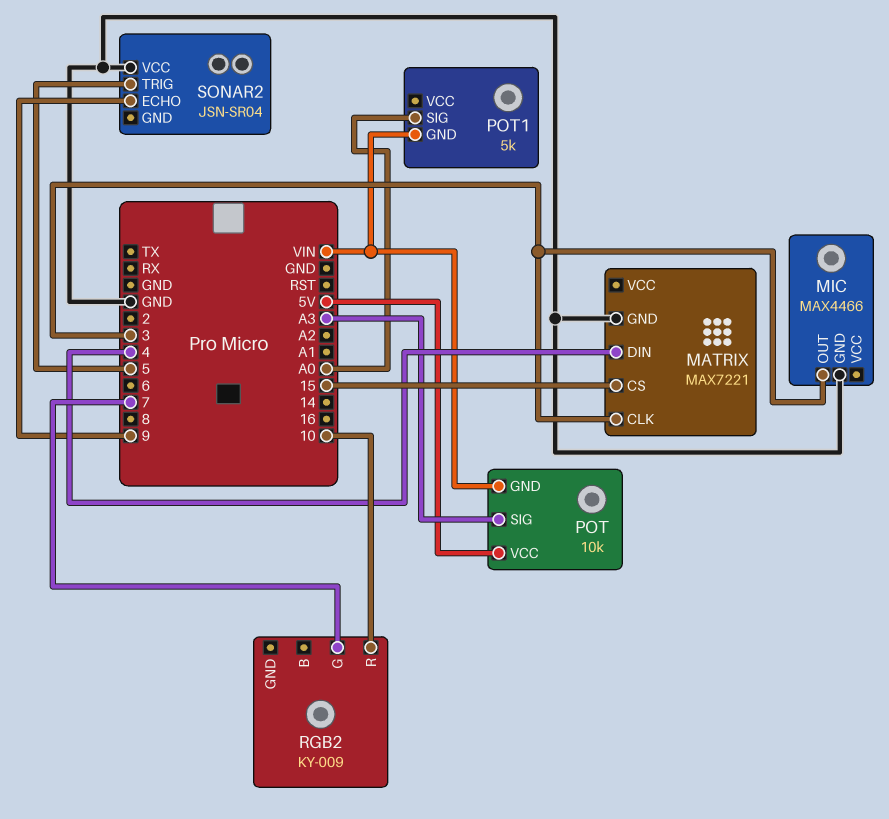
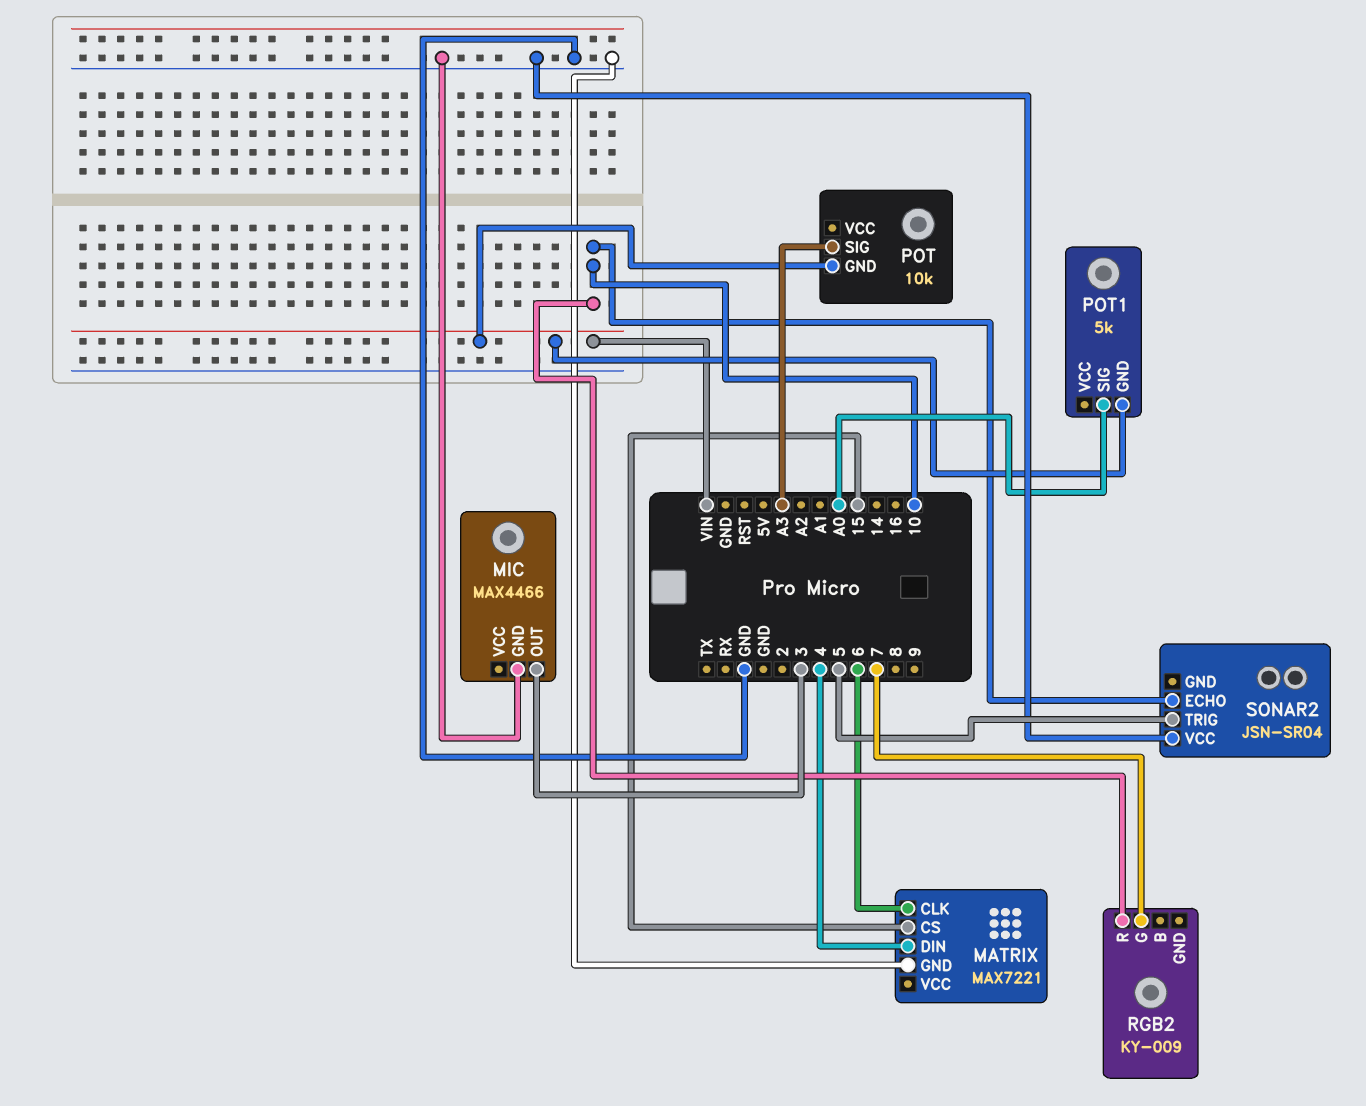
MATRIX pin CLK: 3 -> 6
POT pin VCC: 5V -> none
SONAR2 pin ECHO: 9 -> 10

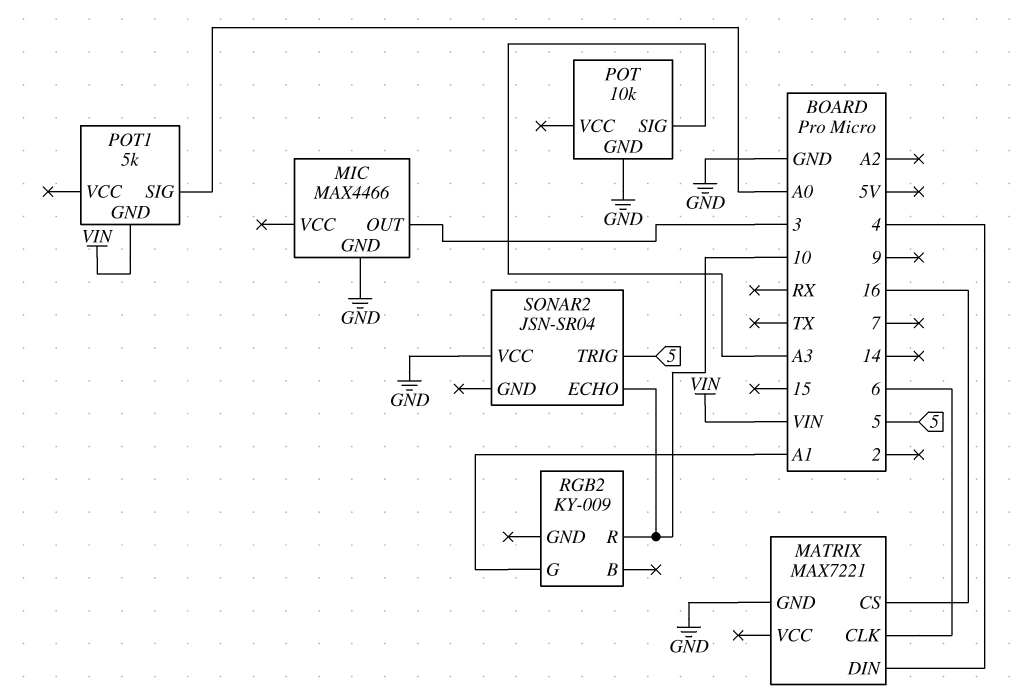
MATRIX pin CS: 15 -> 16
POT pin GND: VIN -> GND
RGB2 pin G: 7 -> A1

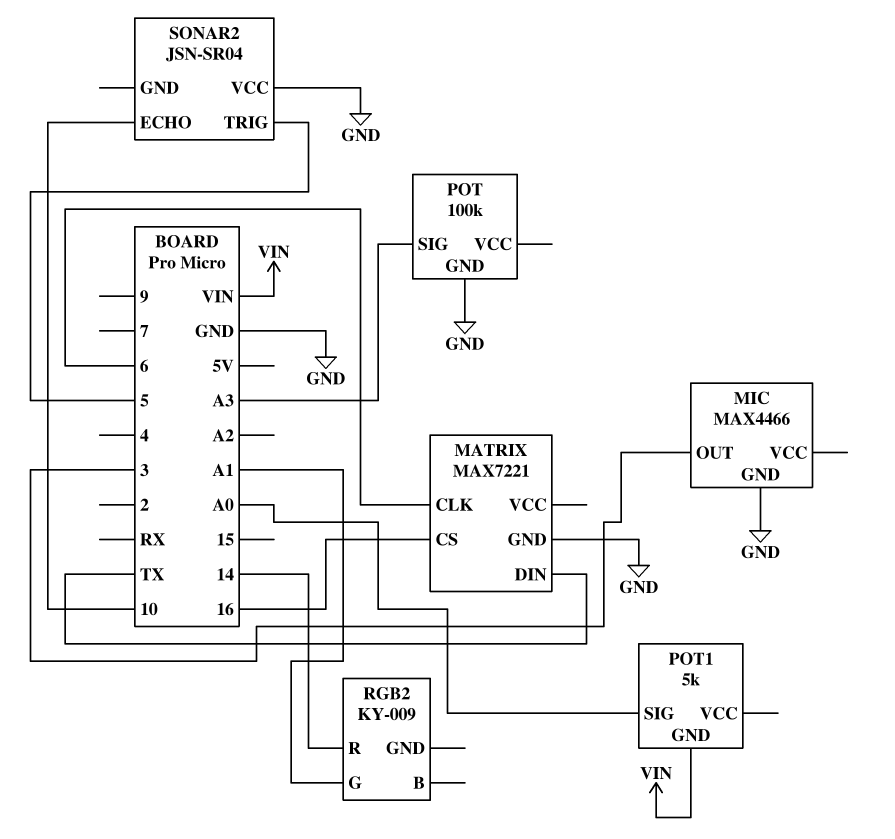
MATRIX pin DIN: 4 -> TX
POT: 10k -> 100k
RGB2 pin R: 10 -> 14

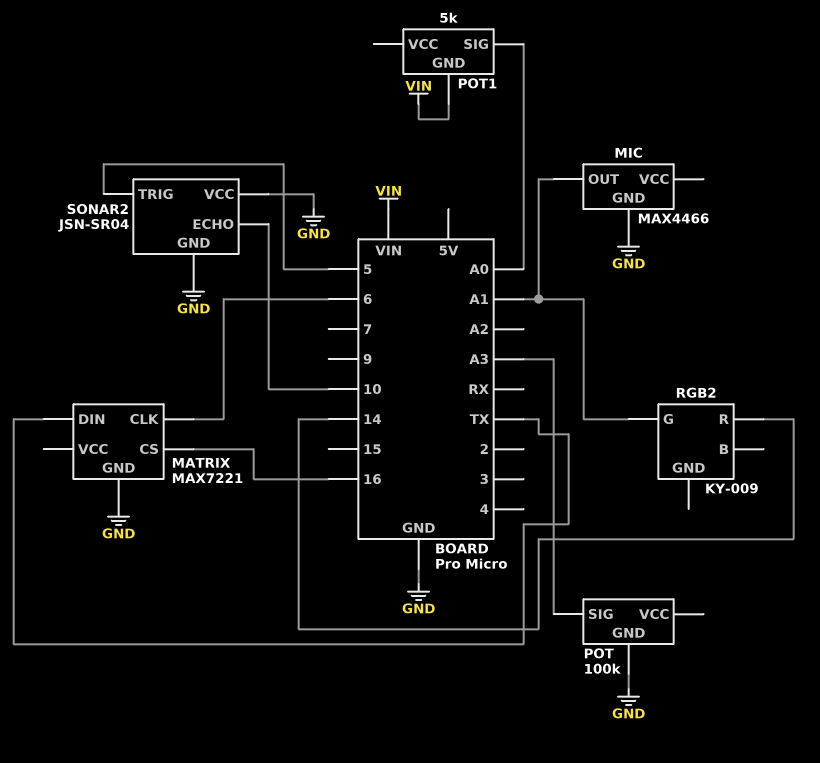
MIC pin OUT: 3 -> A1
SONAR2 pin GND: none -> GND

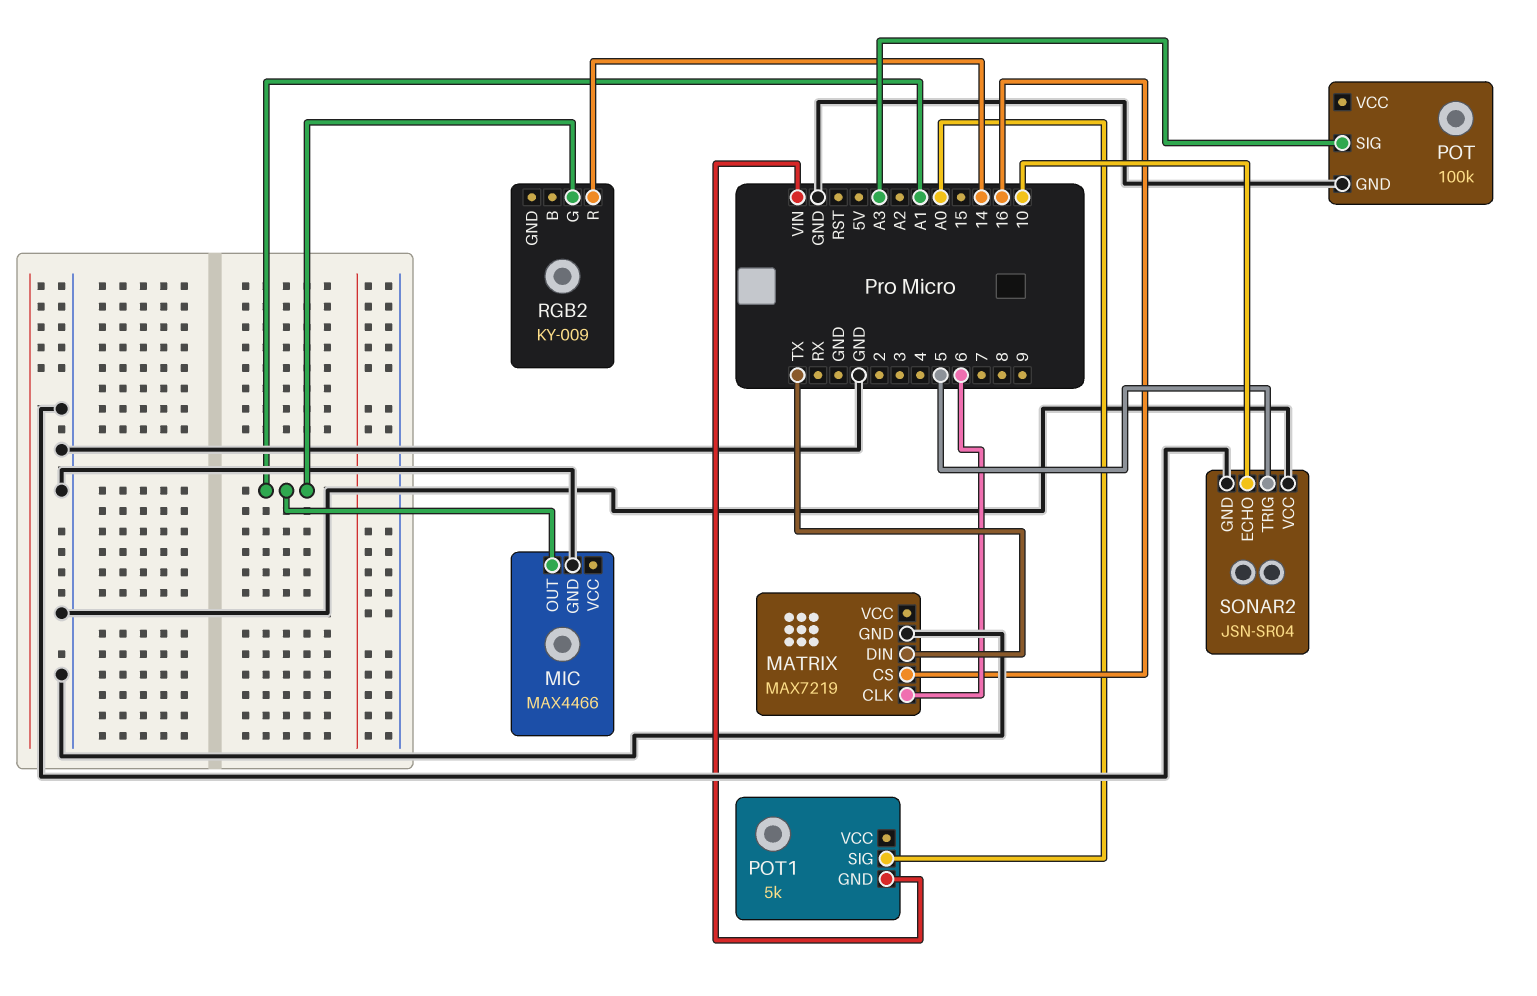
MATRIX: MAX7221 -> MAX7219

